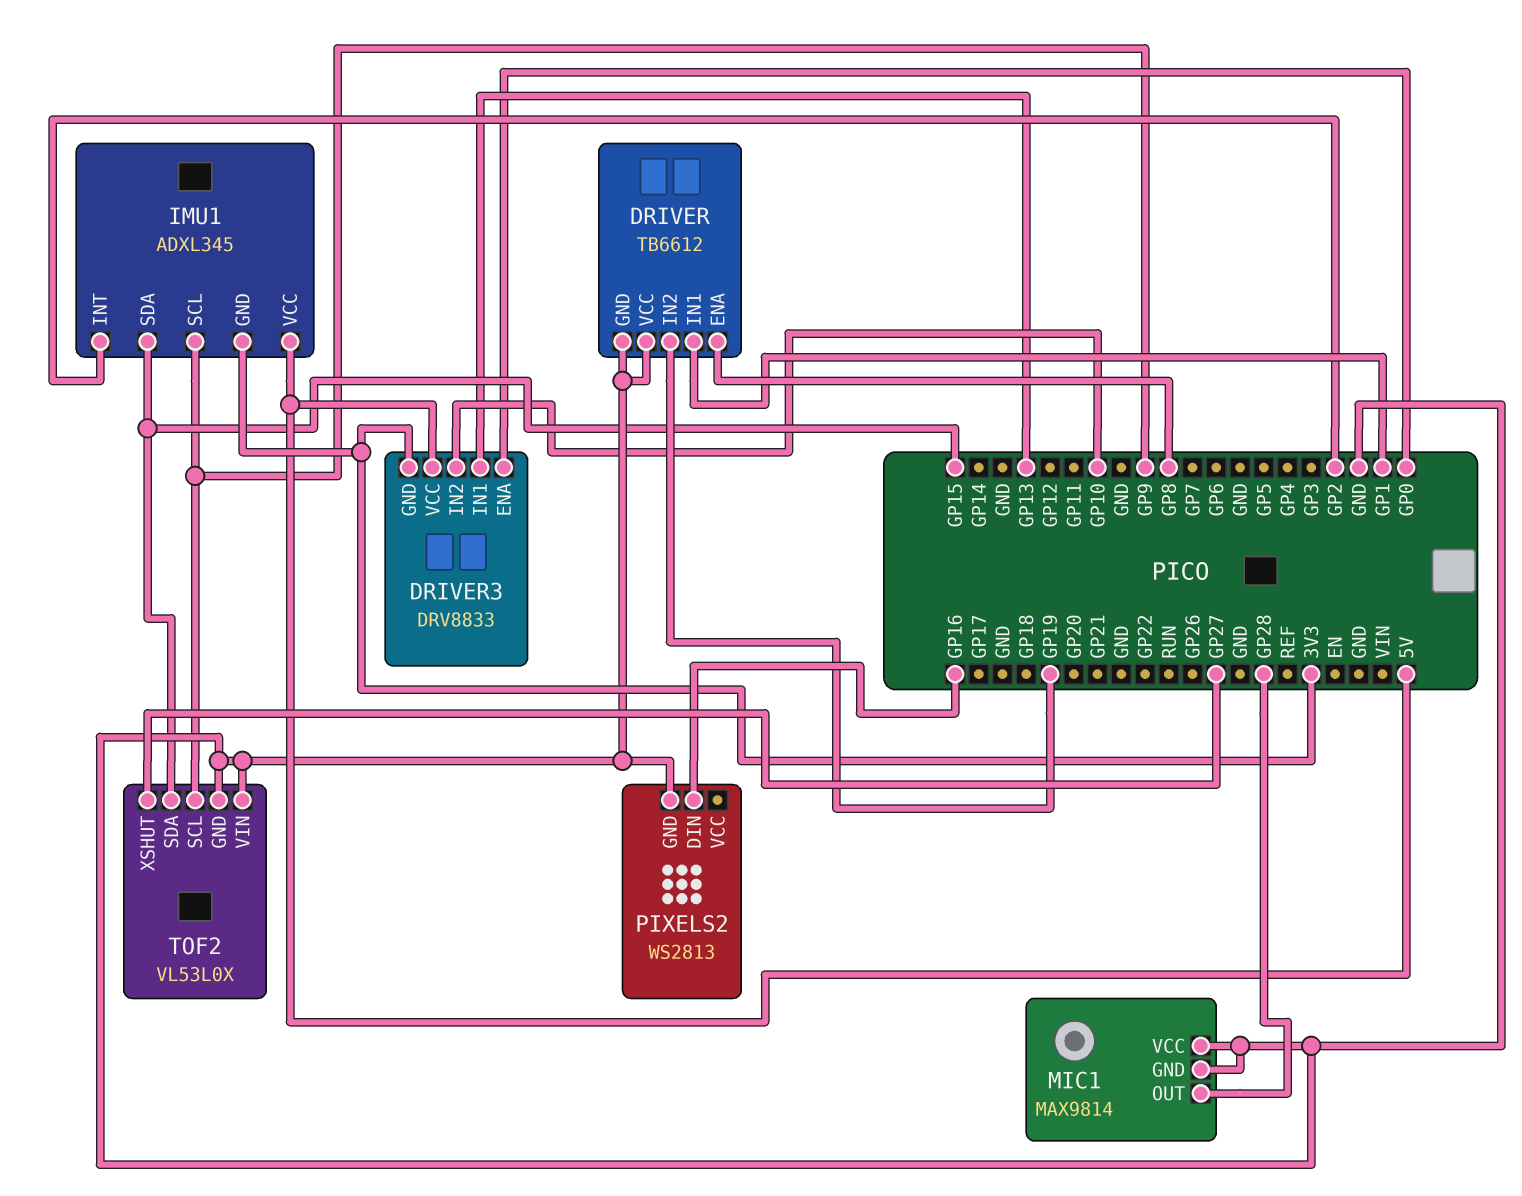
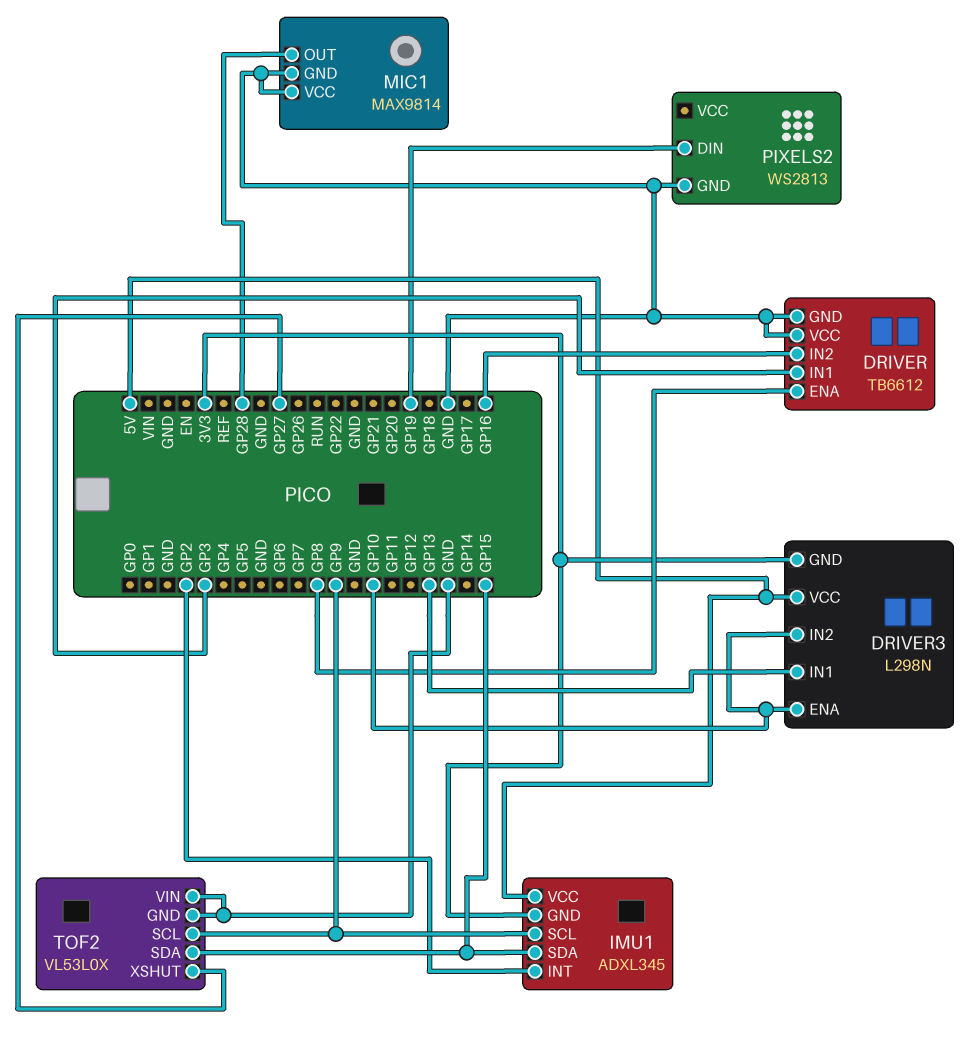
DRIVER pin IN1: GP1 -> GP3
DRIVER pin IN2: GP19 -> GP16
DRIVER3: DRV8833 -> L298N
DRIVER3 pin ENA: GP0 -> GP10
PIXELS2 pin DIN: GP16 -> GP19

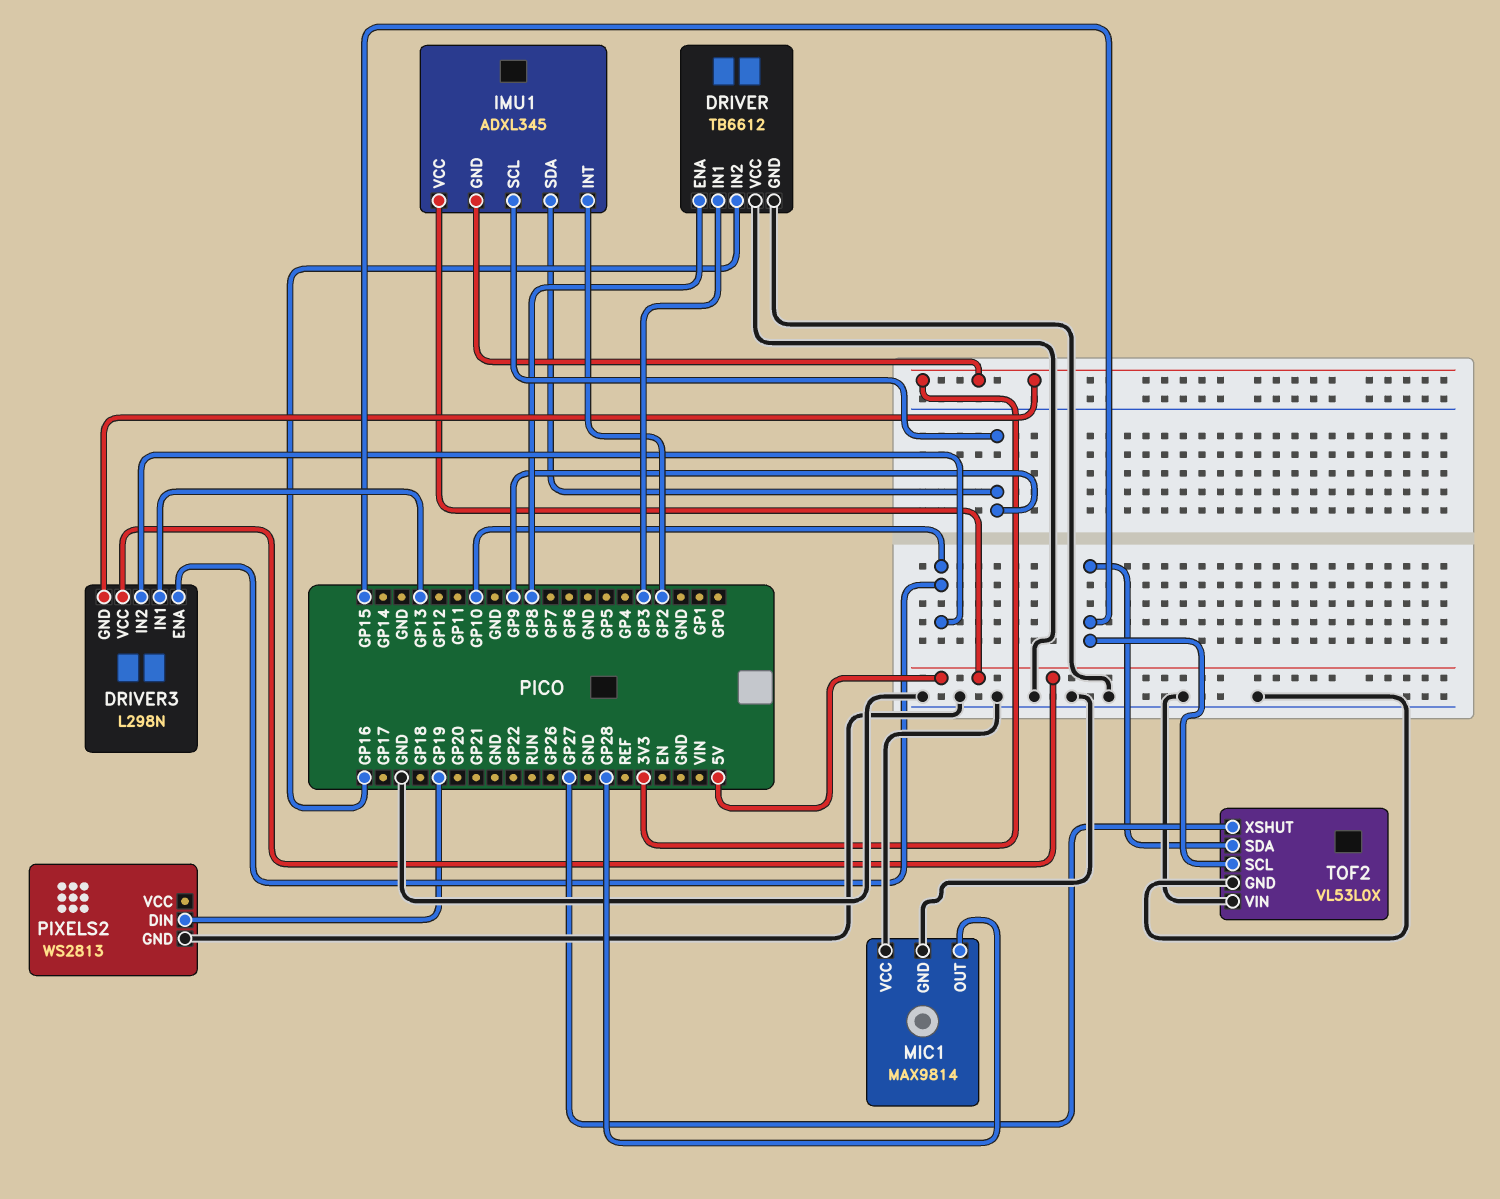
IMU1 pin SDA: GP15 -> GP9
TOF2 pin SCL: GP9 -> GP15

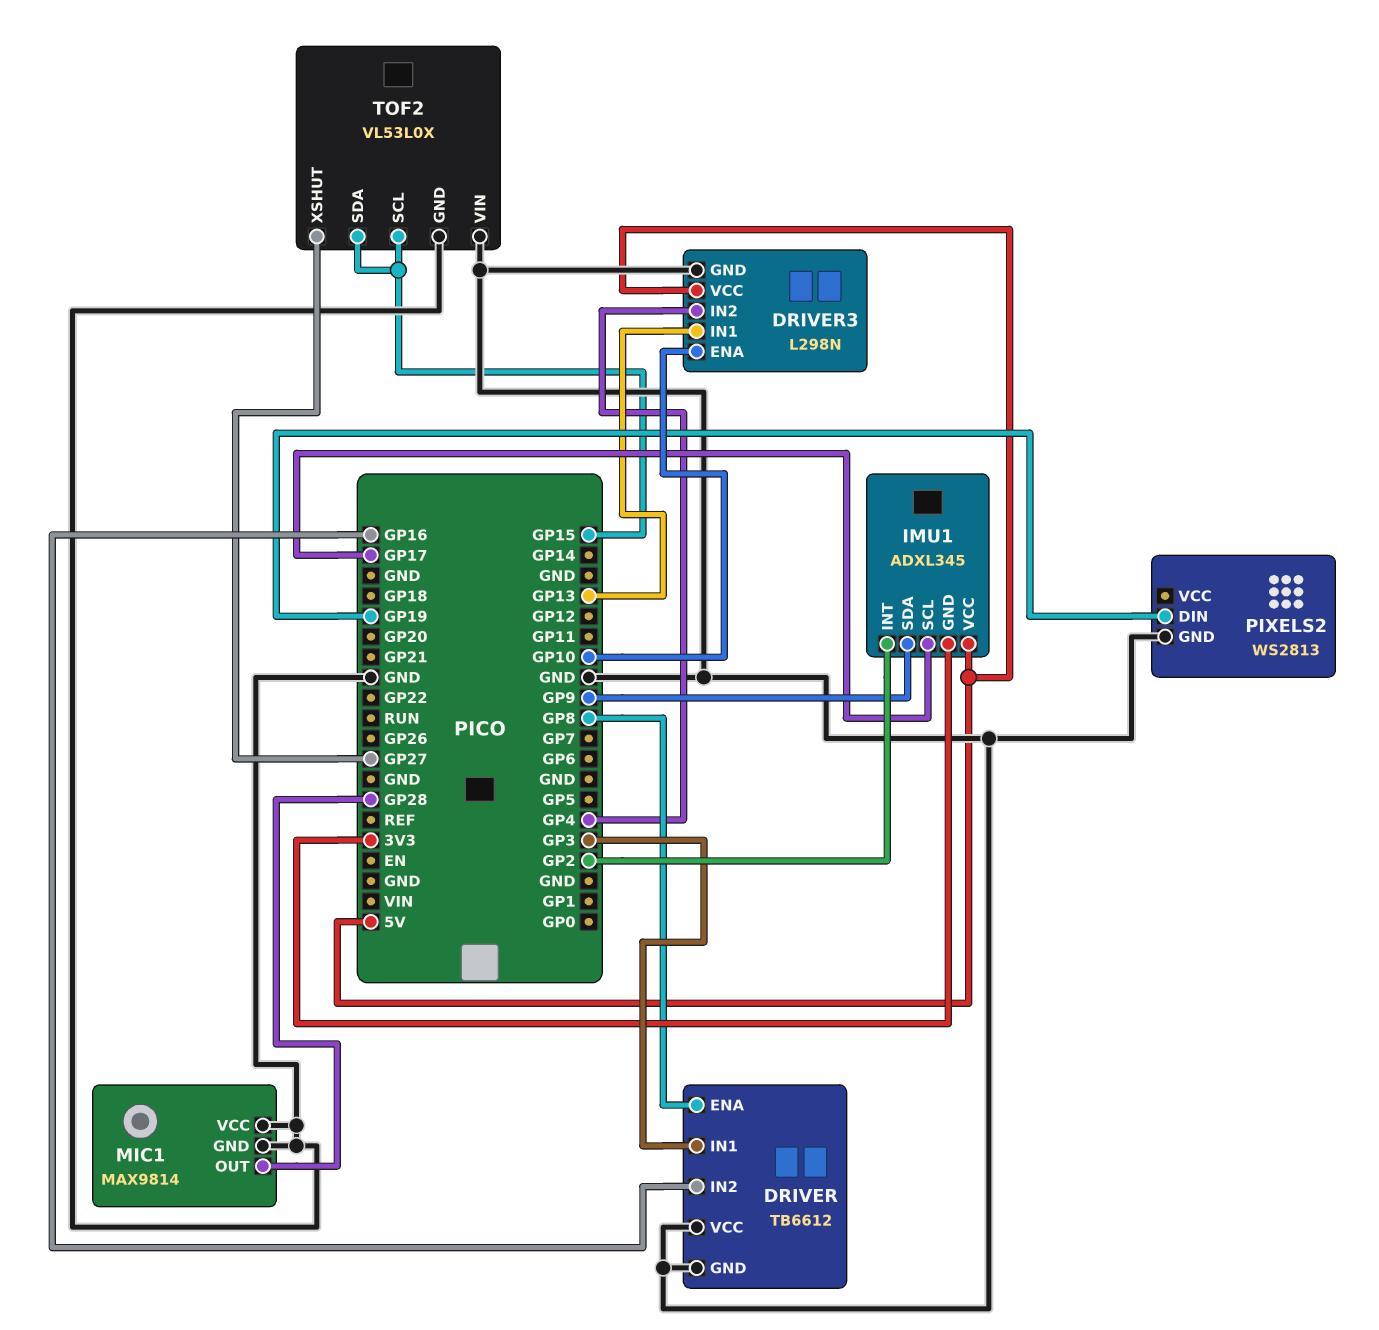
DRIVER3 pin GND: 3V3 -> GND
DRIVER3 pin IN2: GP10 -> GP4
IMU1 pin SCL: GP9 -> GP17

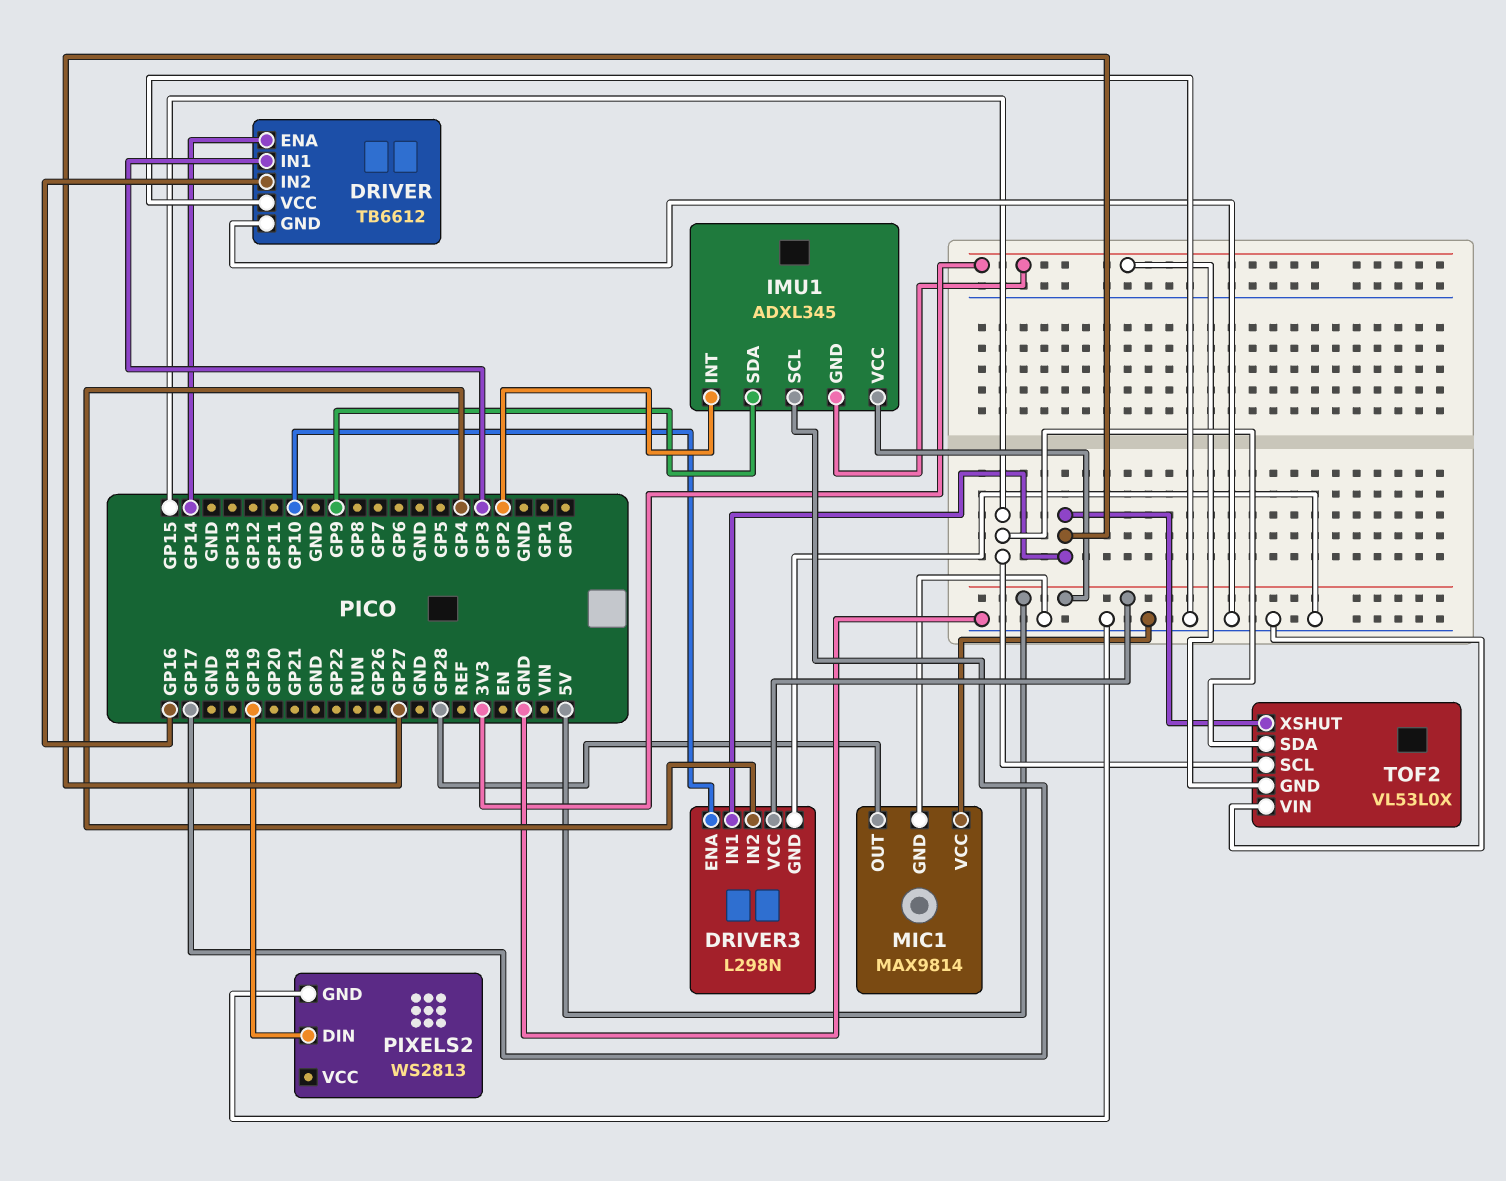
DRIVER pin ENA: GP8 -> GP14
DRIVER3 pin IN1: GP13 -> GP27
TOF2 pin GND: GND -> 3V3

